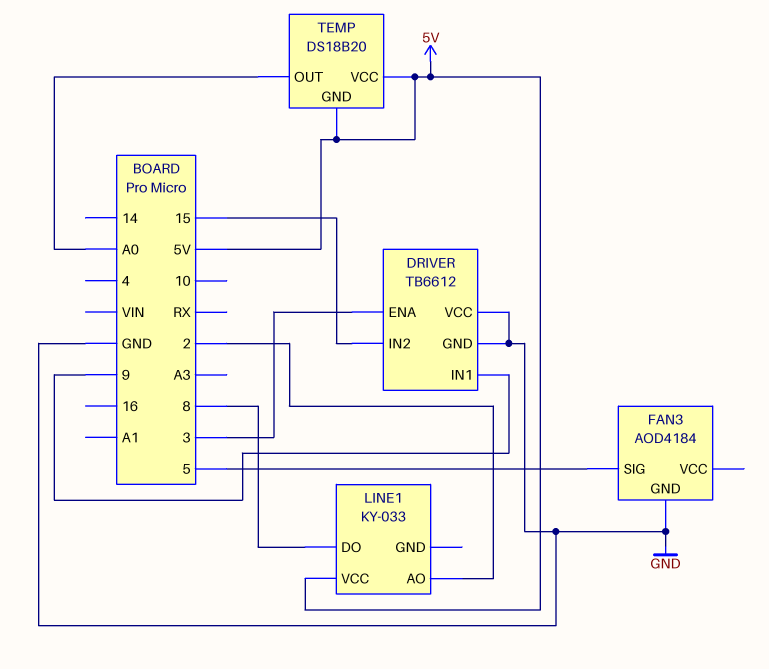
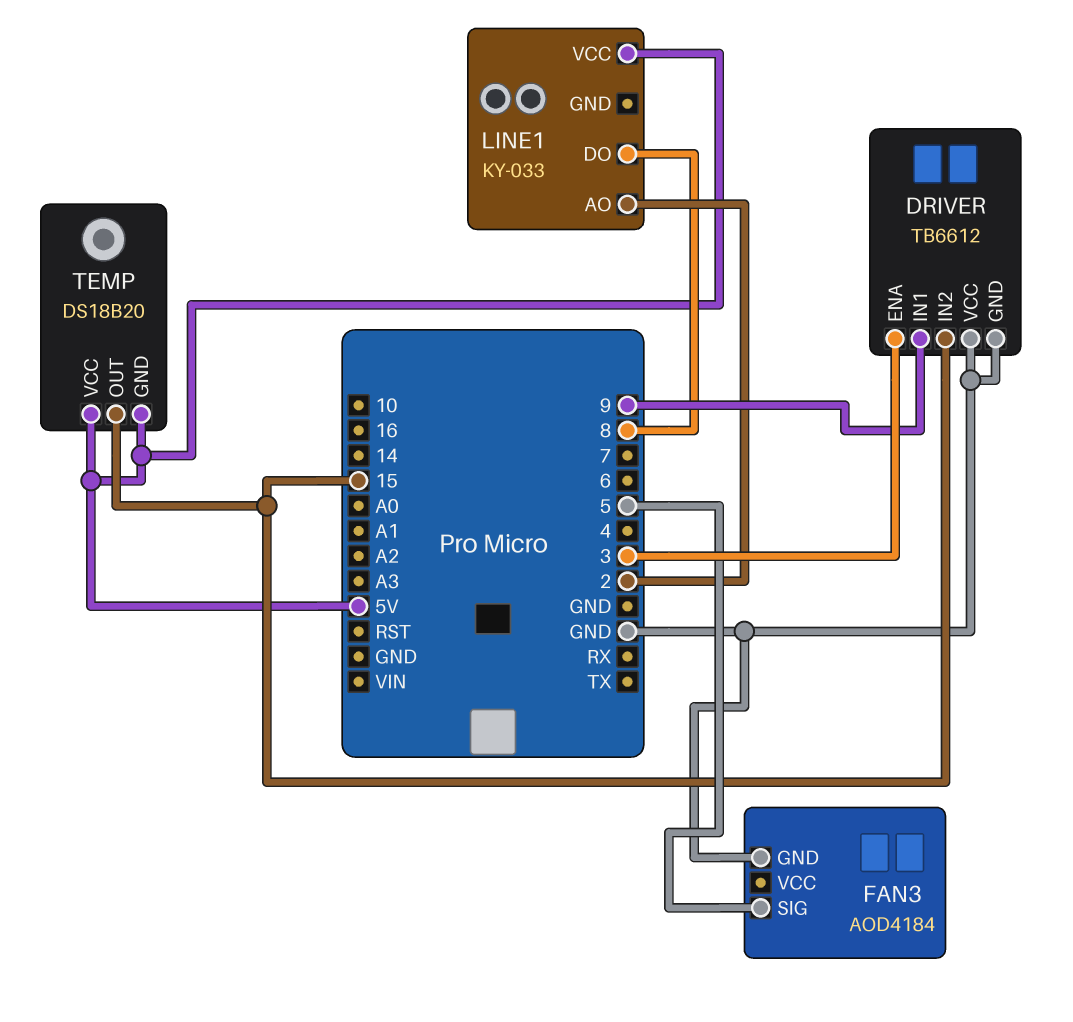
TEMP pin OUT: A0 -> 15

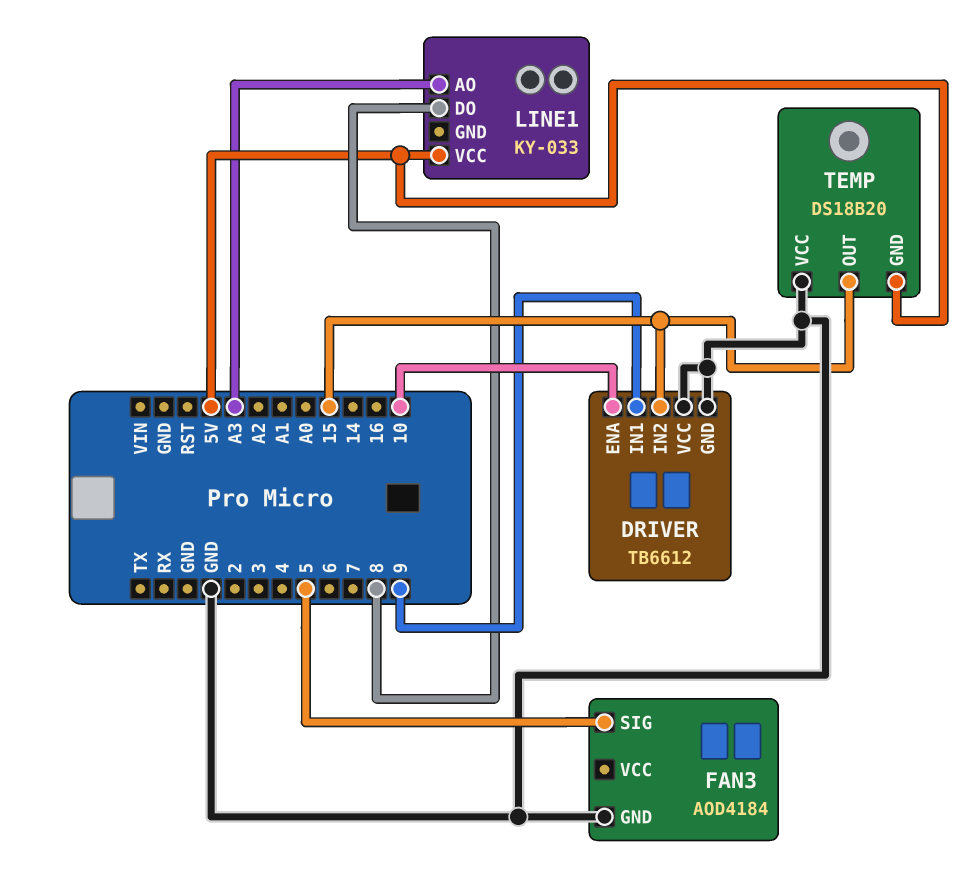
DRIVER pin ENA: 3 -> 10
LINE1 pin AO: 2 -> A3
TEMP pin VCC: 5V -> GND

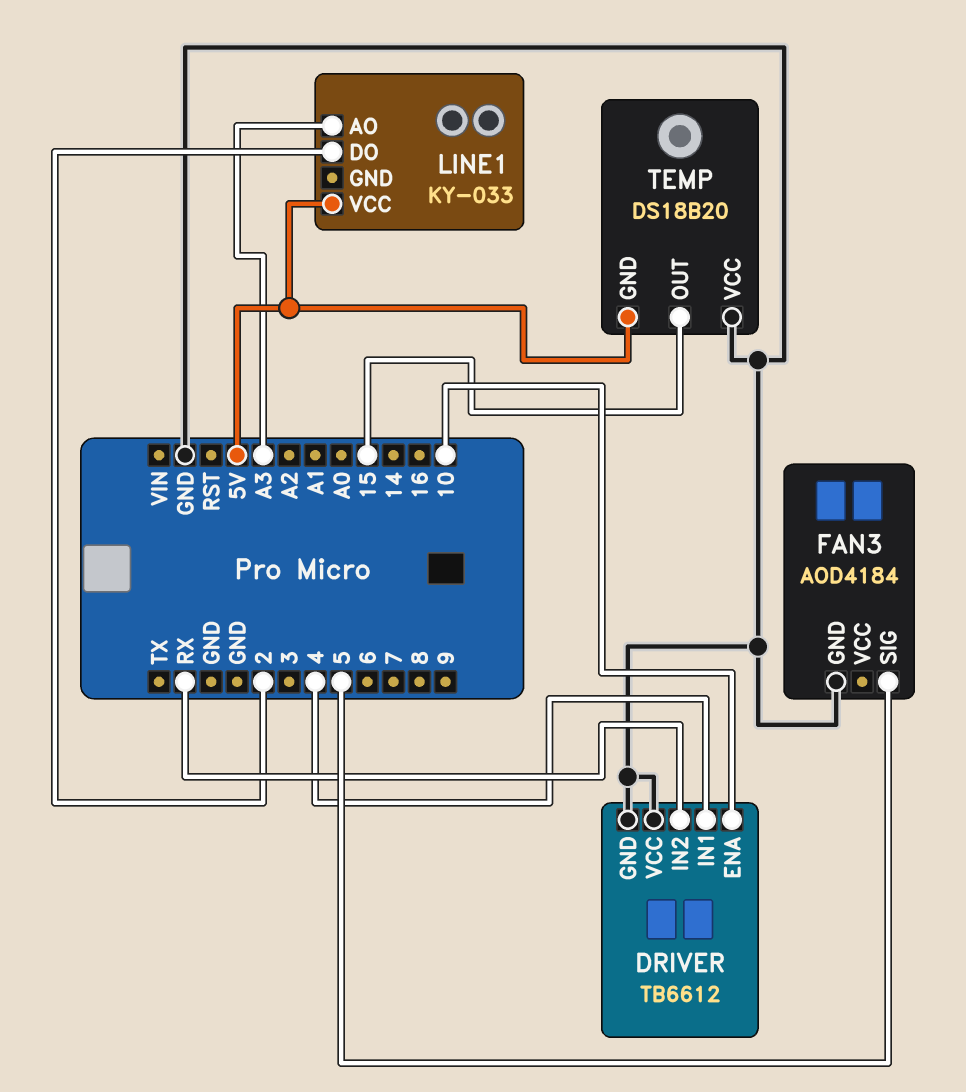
DRIVER pin IN1: 9 -> 4
DRIVER pin IN2: 15 -> RX
LINE1 pin DO: 8 -> 2

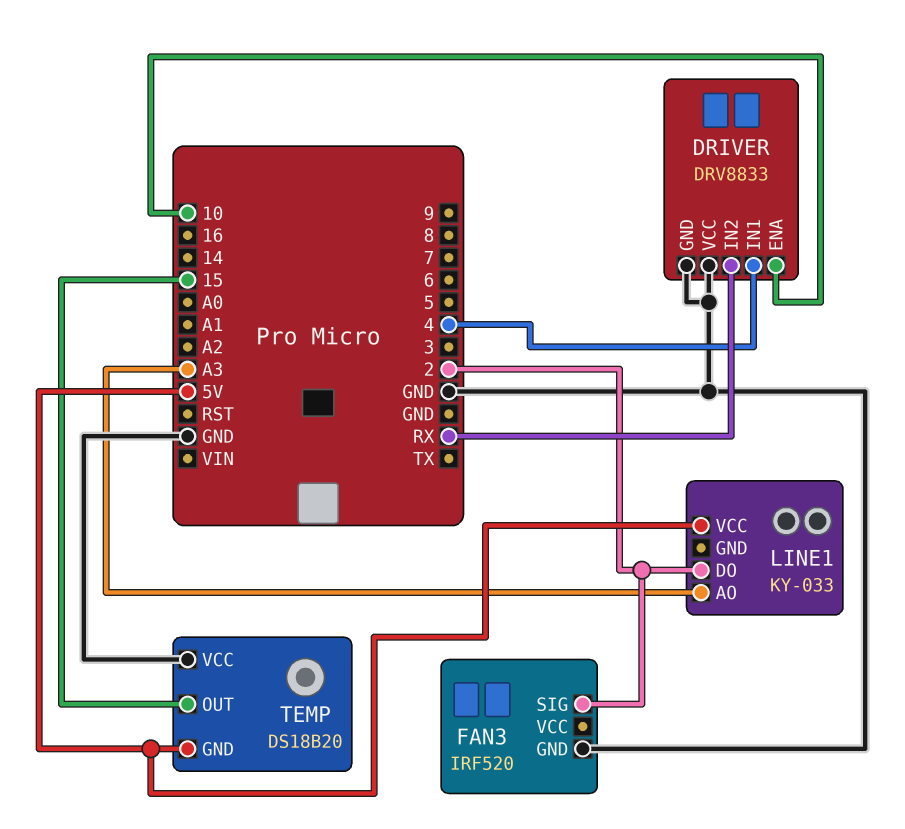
DRIVER: TB6612 -> DRV8833
FAN3: AOD4184 -> IRF520
FAN3 pin SIG: 5 -> 2

